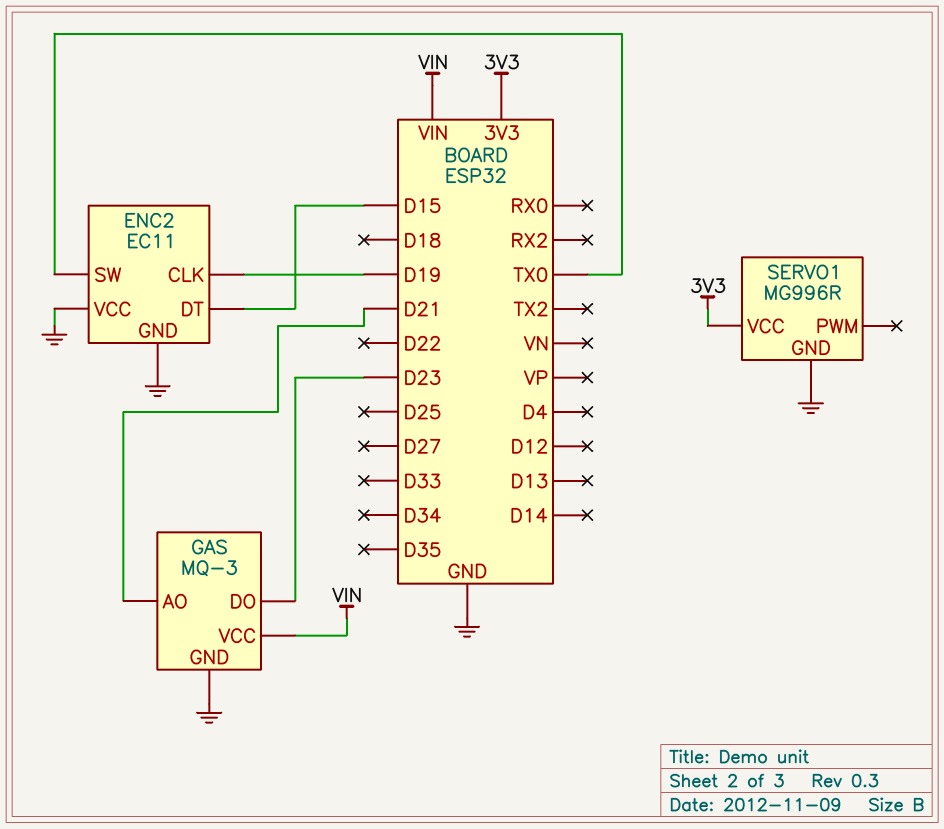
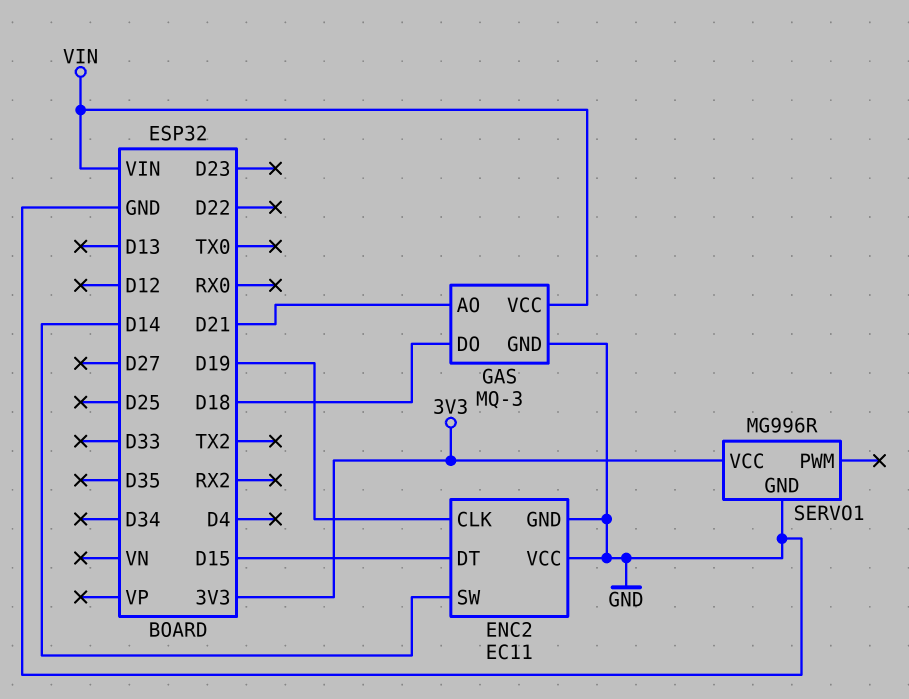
ENC2 pin SW: TX0 -> D14
GAS pin DO: D23 -> D18

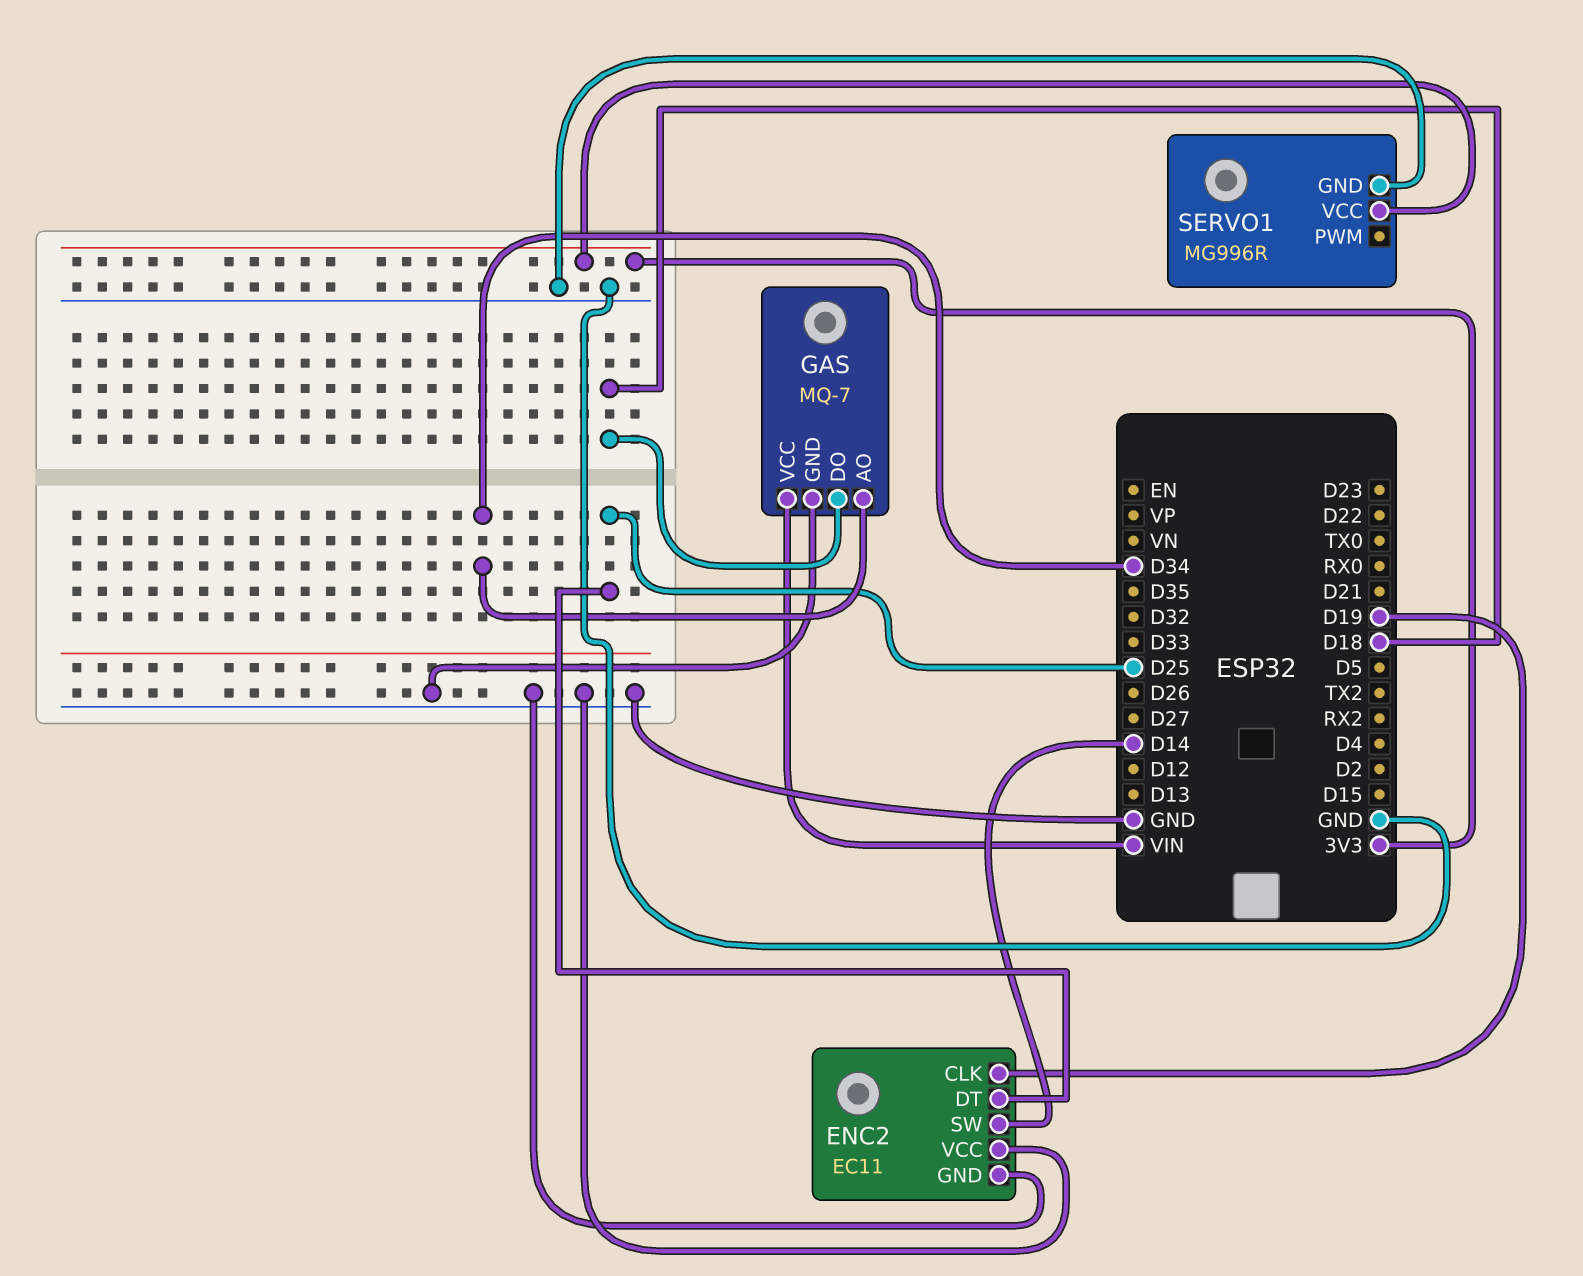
ENC2 pin DT: D15 -> D25
GAS: MQ-3 -> MQ-7
GAS pin AO: D21 -> D34

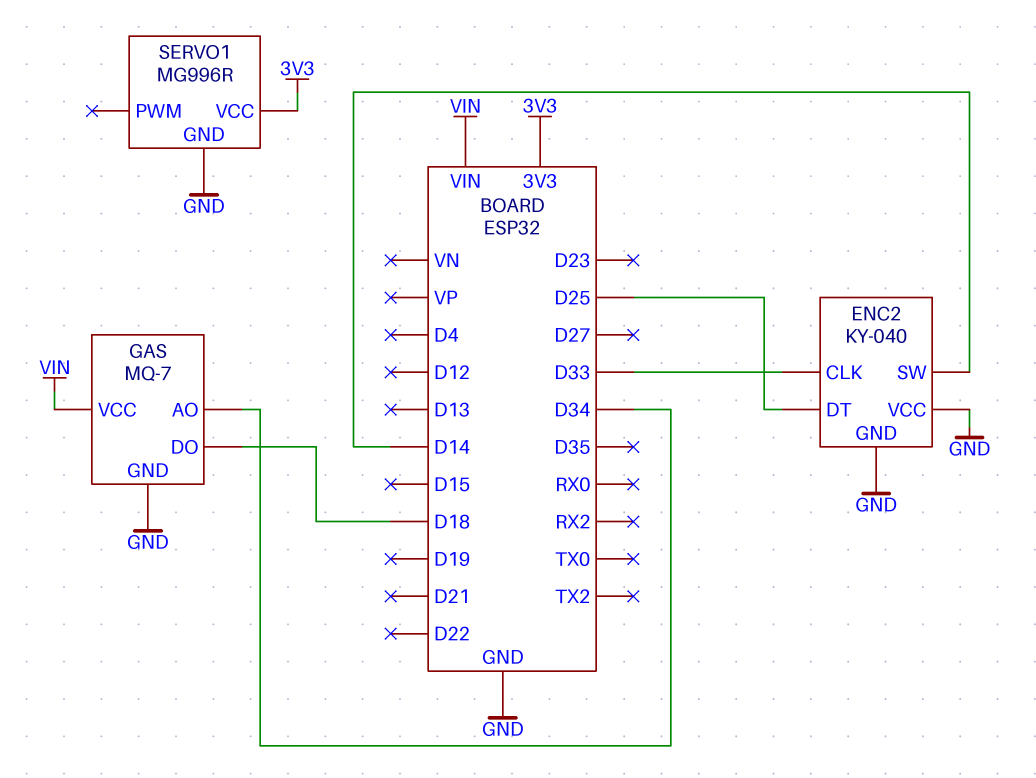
ENC2: EC11 -> KY-040
ENC2 pin CLK: D19 -> D33

